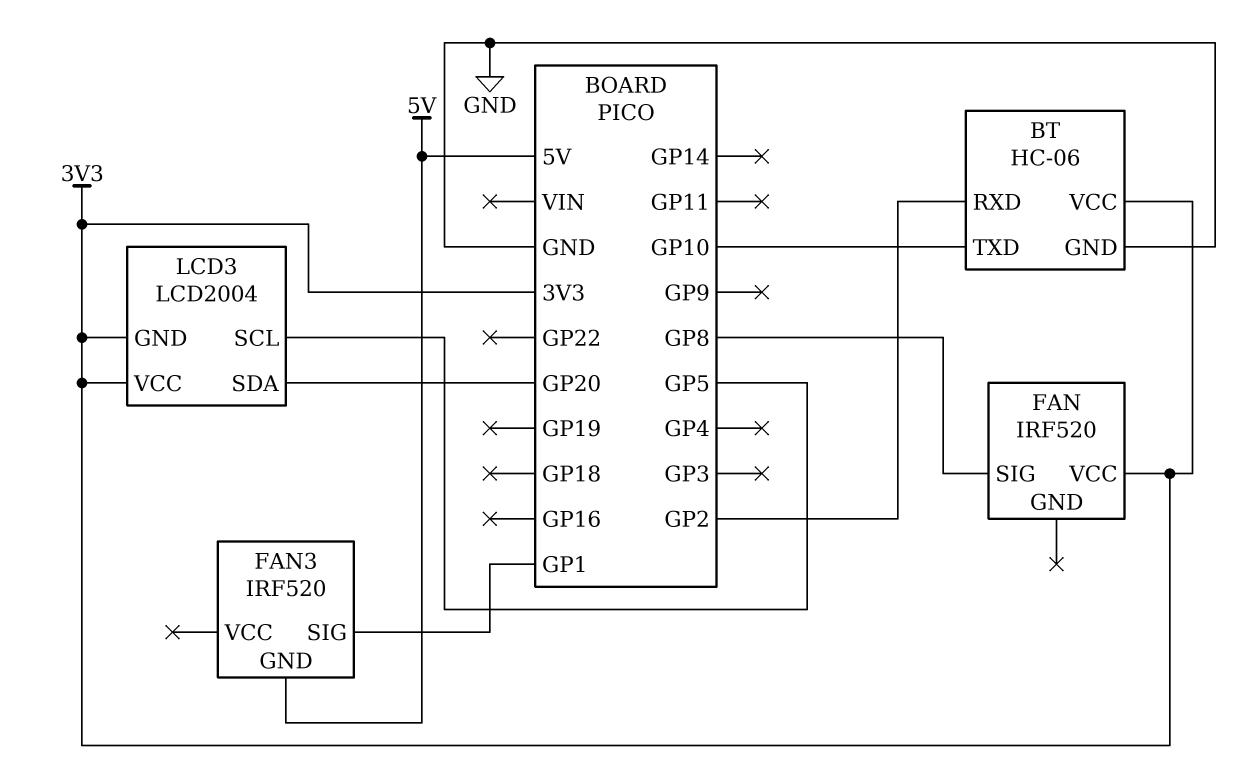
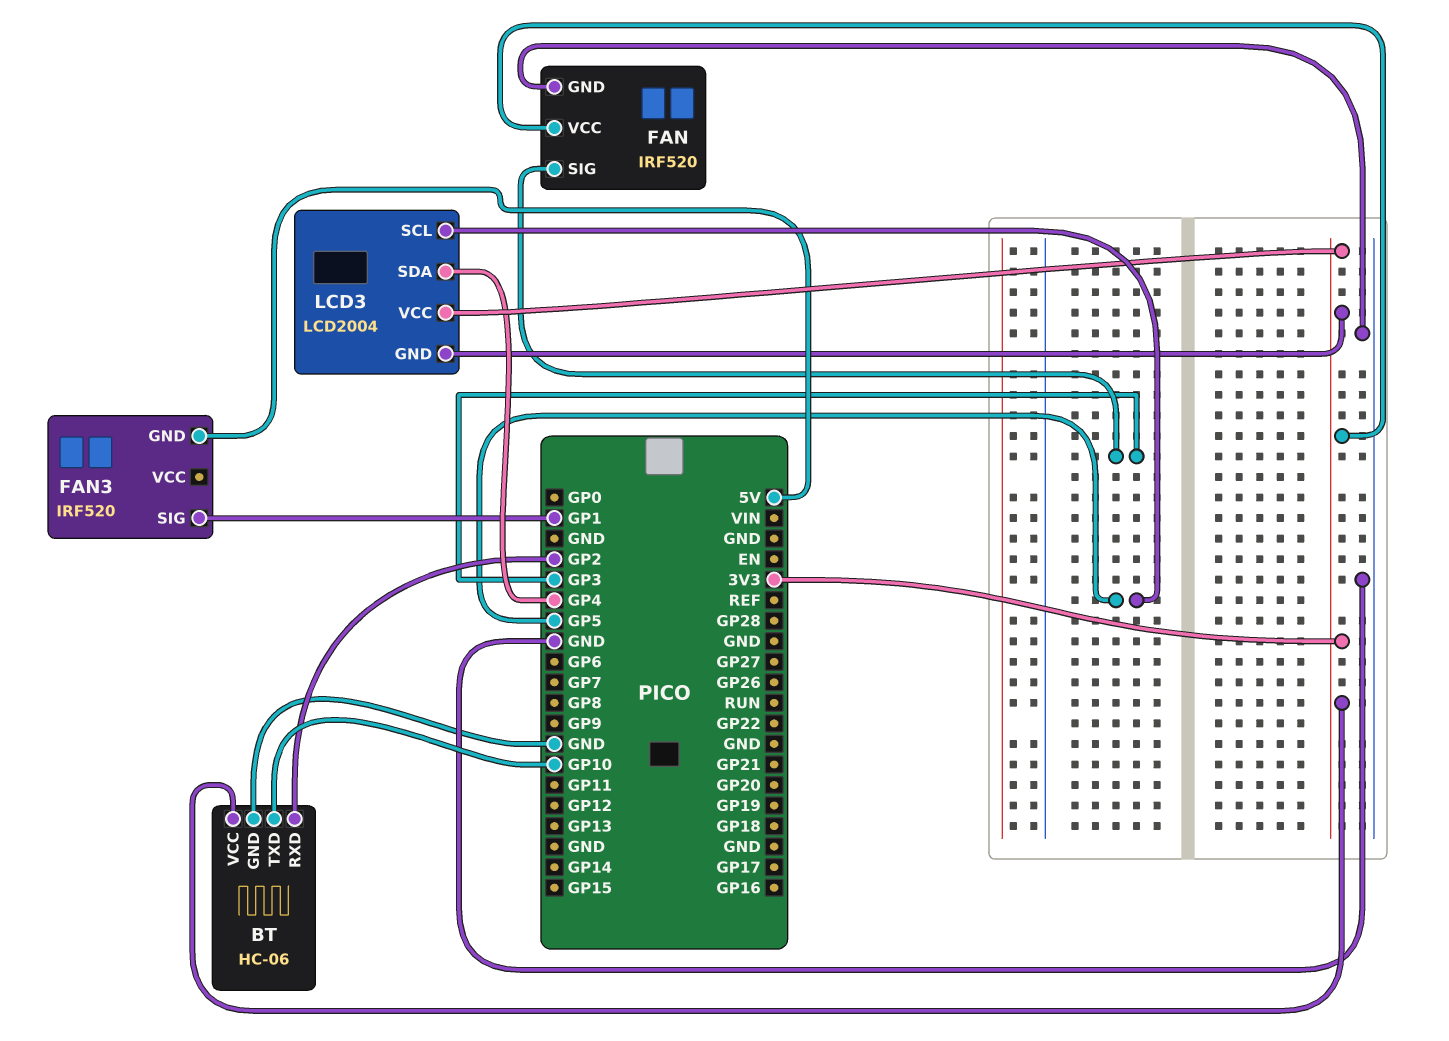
FAN pin GND: none -> GND
FAN pin SIG: GP8 -> GP3
LCD3 pin SDA: GP20 -> GP4

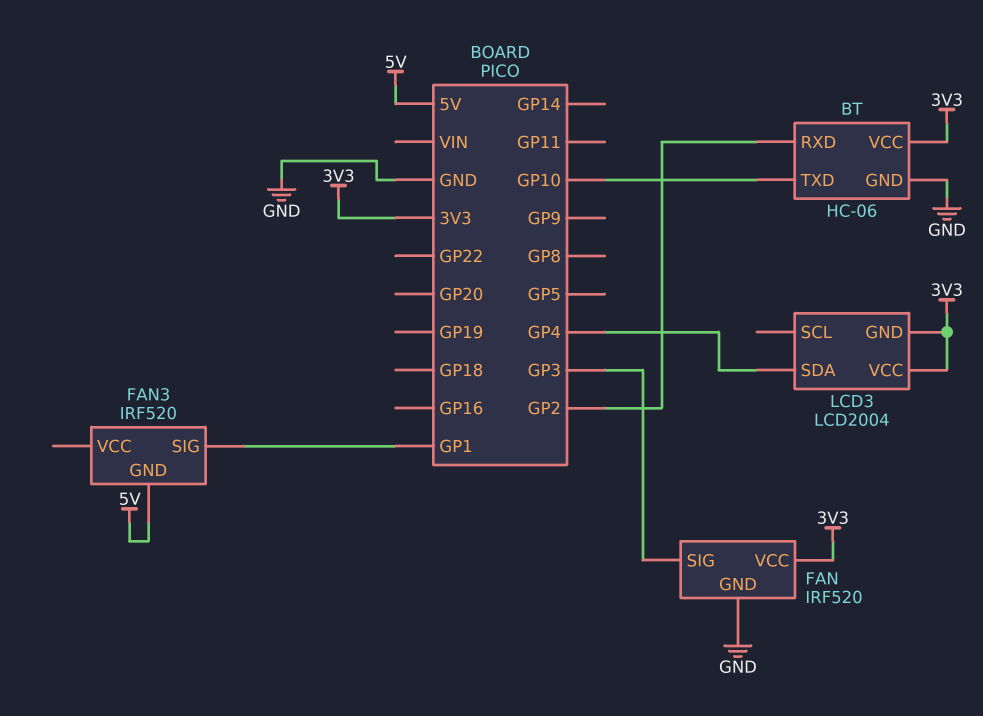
LCD3 pin SCL: GP5 -> none

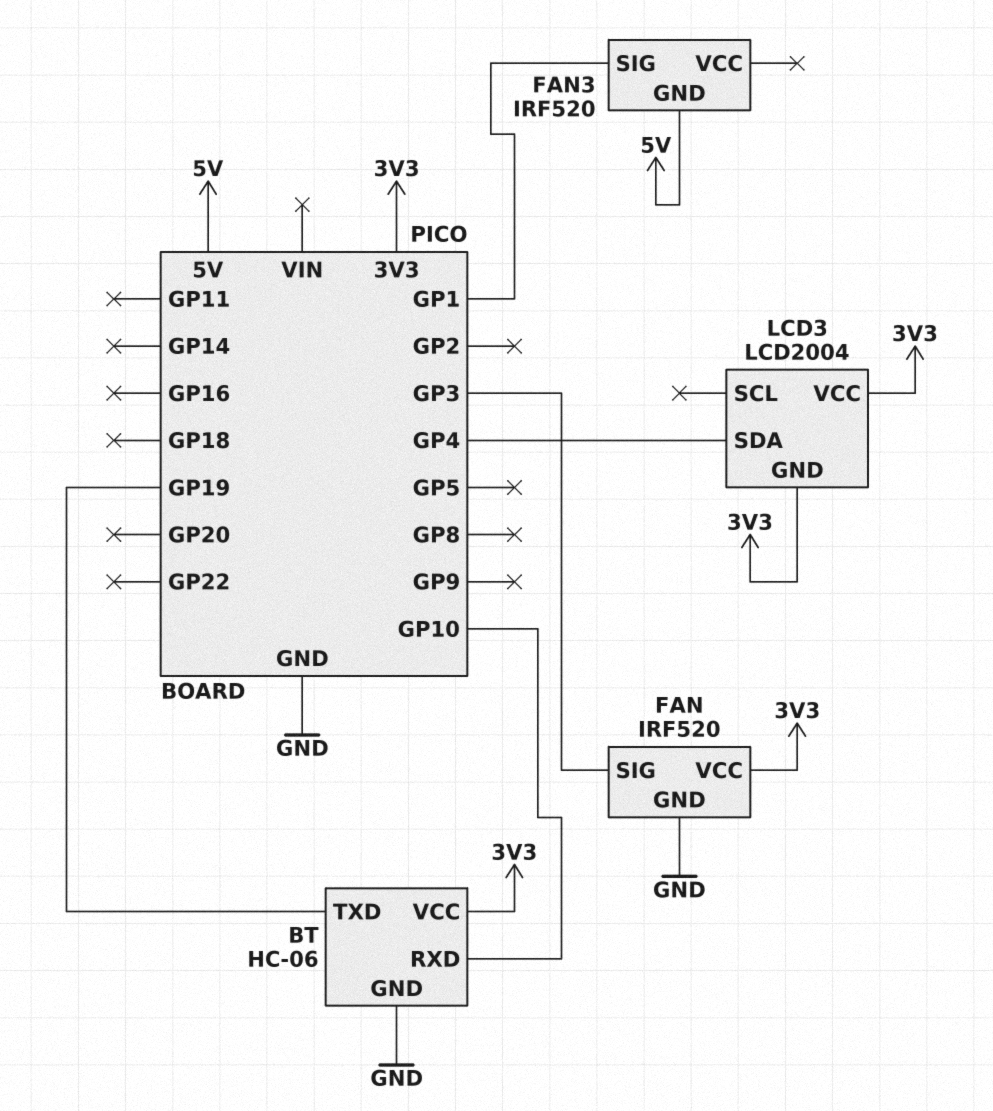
BT pin RXD: GP2 -> GP10
BT pin TXD: GP10 -> GP19

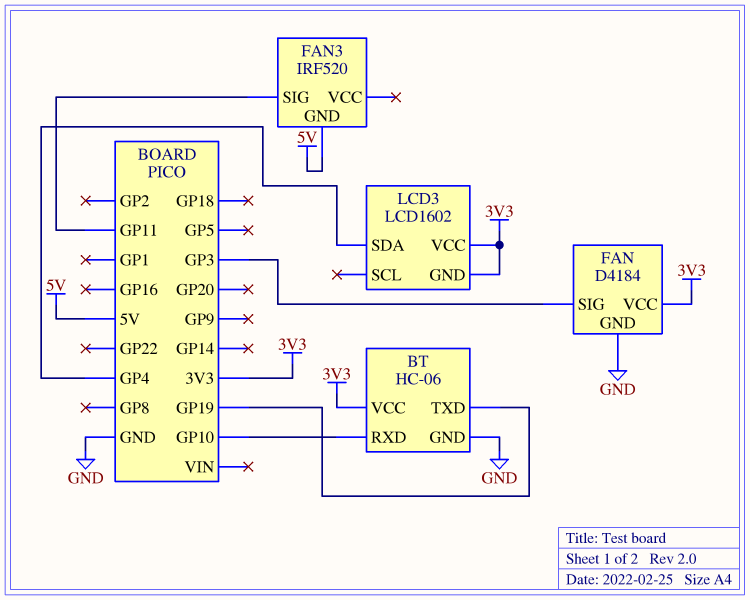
FAN: IRF520 -> D4184
FAN3 pin SIG: GP1 -> GP11
LCD3: LCD2004 -> LCD1602

